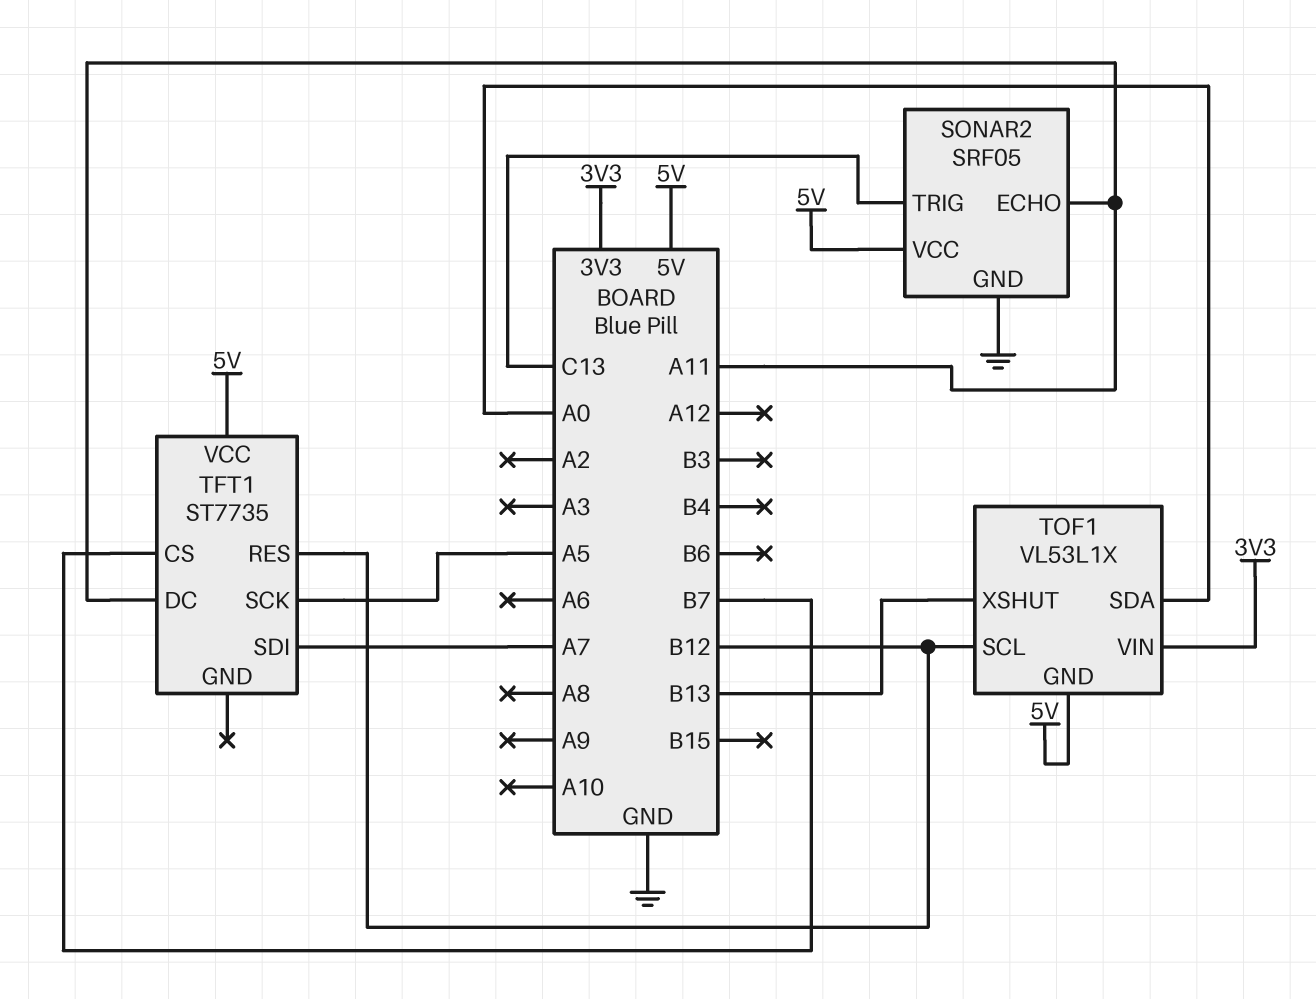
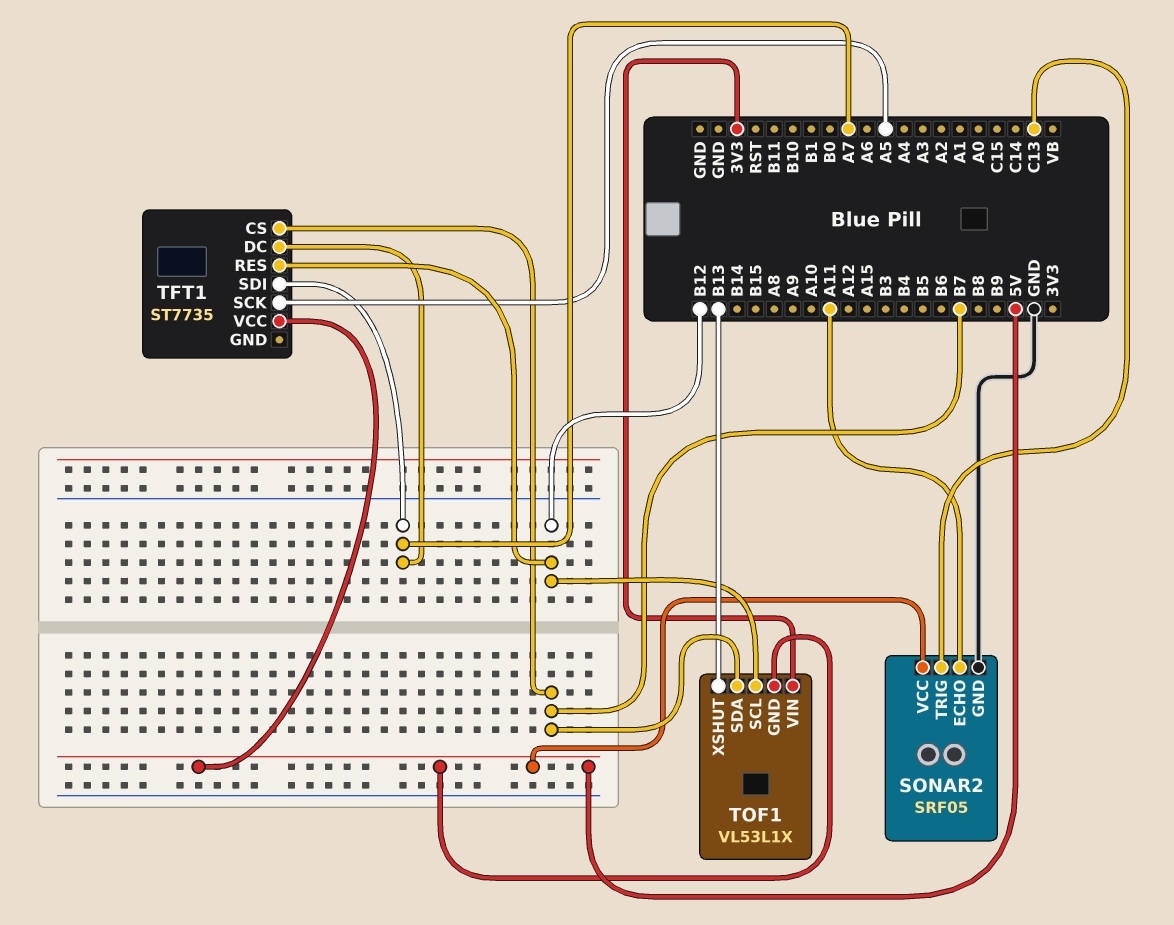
TFT1 pin DC: A11 -> A7
TOF1 pin SDA: A0 -> B7

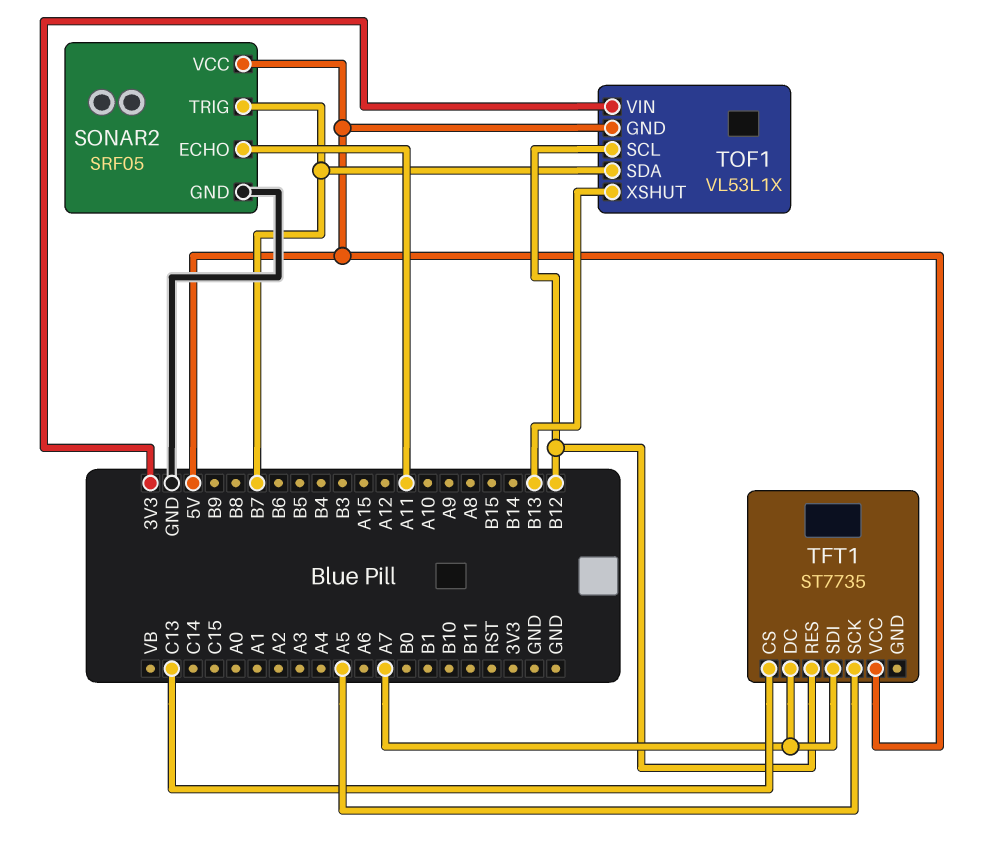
SONAR2 pin TRIG: C13 -> B7
TFT1 pin CS: B7 -> C13

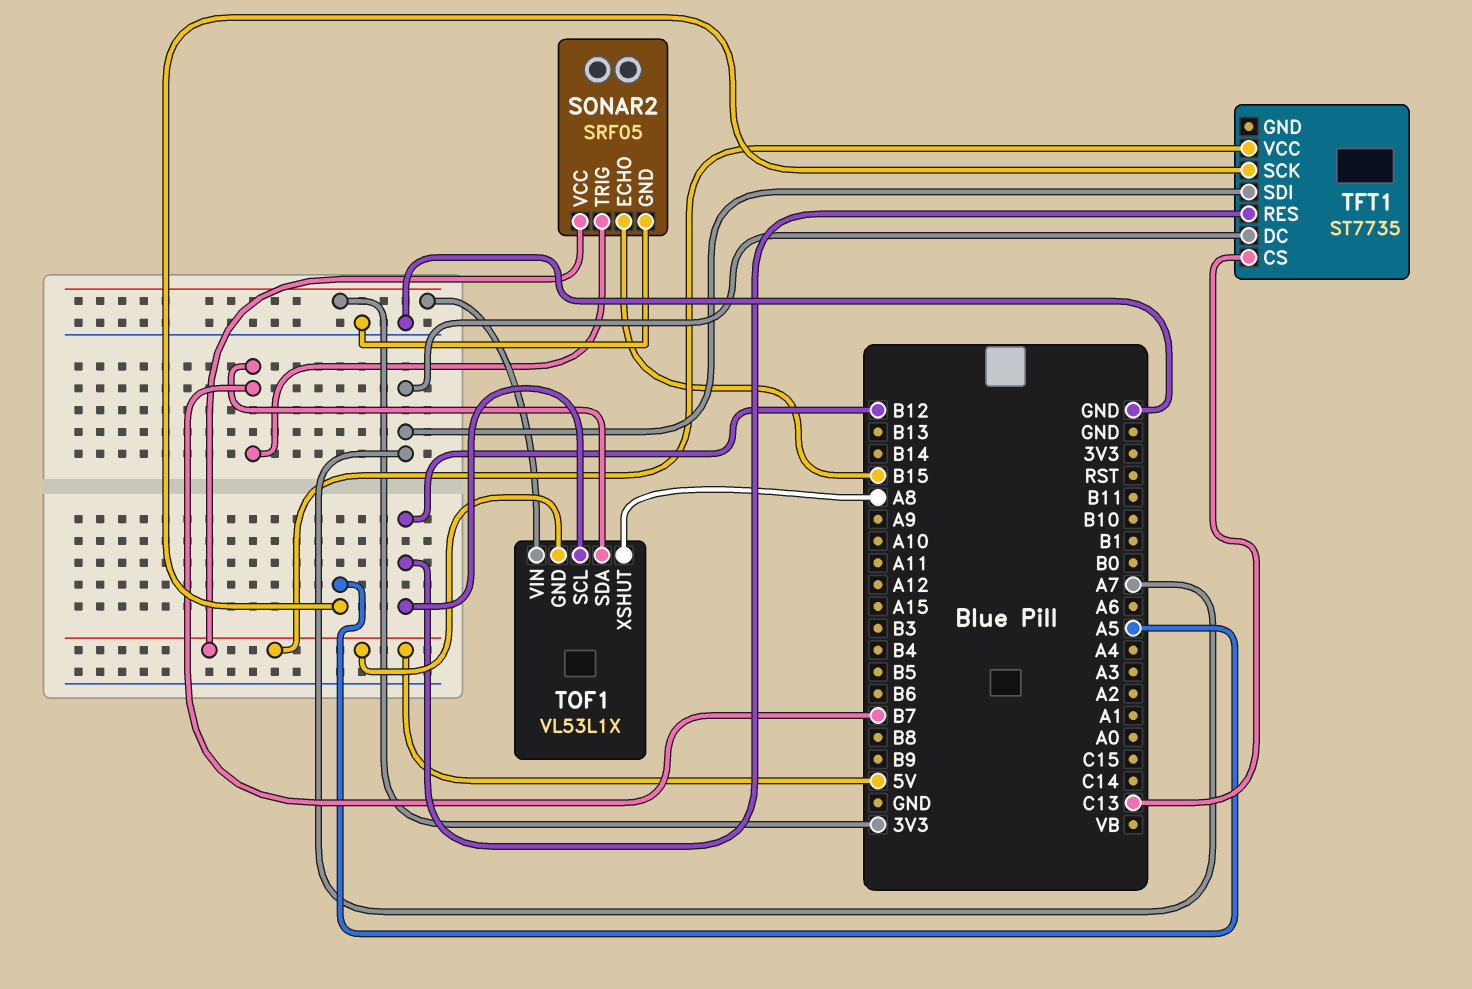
SONAR2 pin ECHO: A11 -> B15
TOF1 pin XSHUT: B13 -> A8

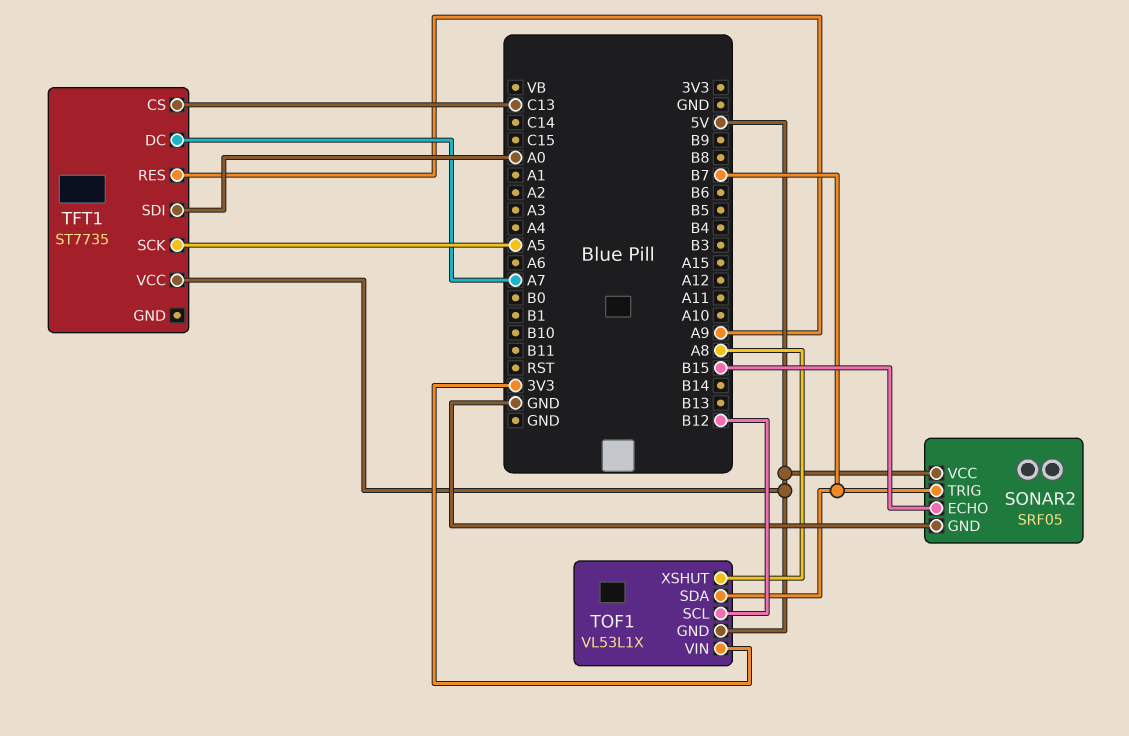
TFT1 pin RES: B12 -> A9
TFT1 pin SDI: A7 -> A0

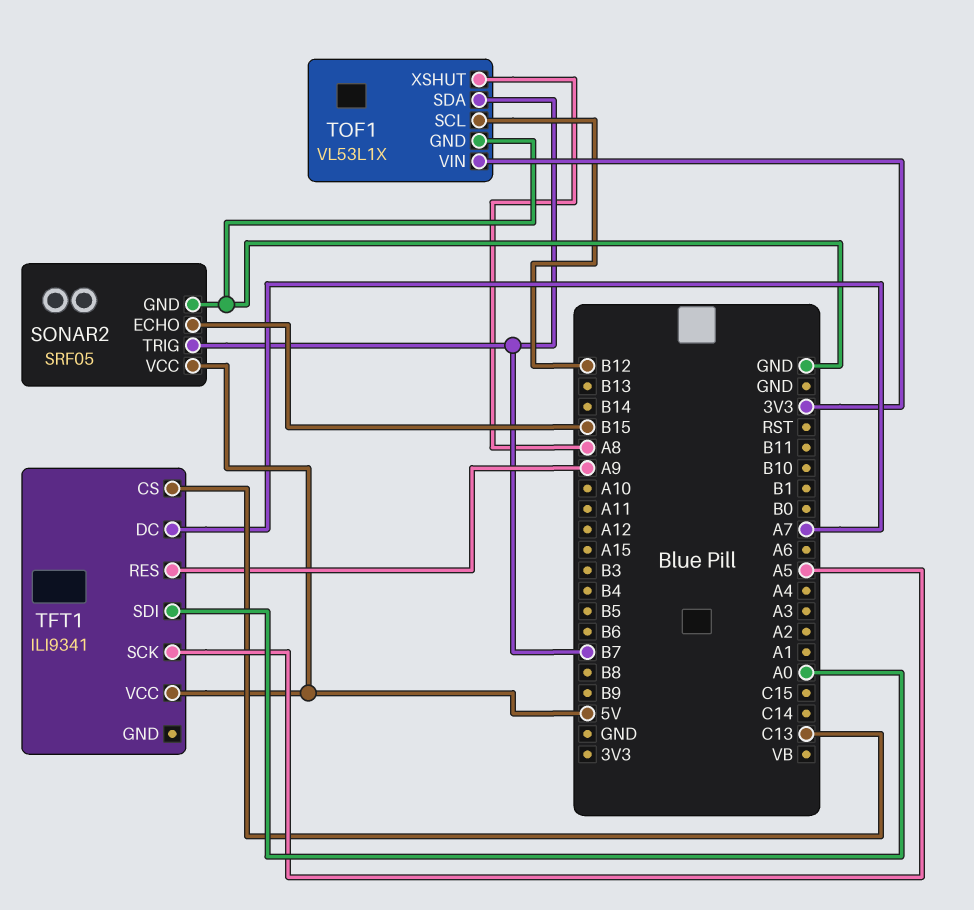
TFT1: ST7735 -> ILI9341
TOF1 pin GND: 5V -> GND

